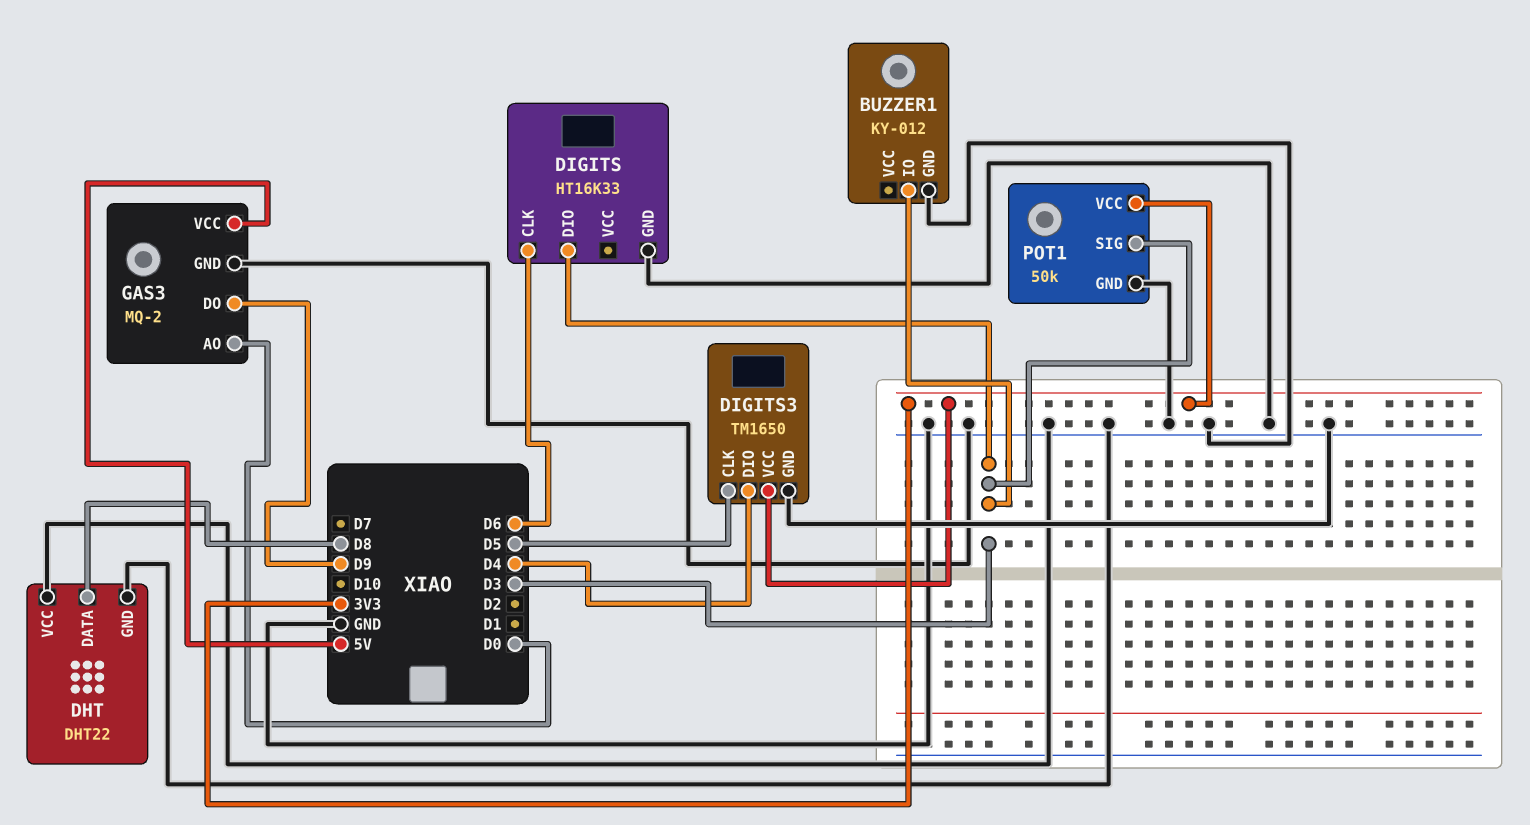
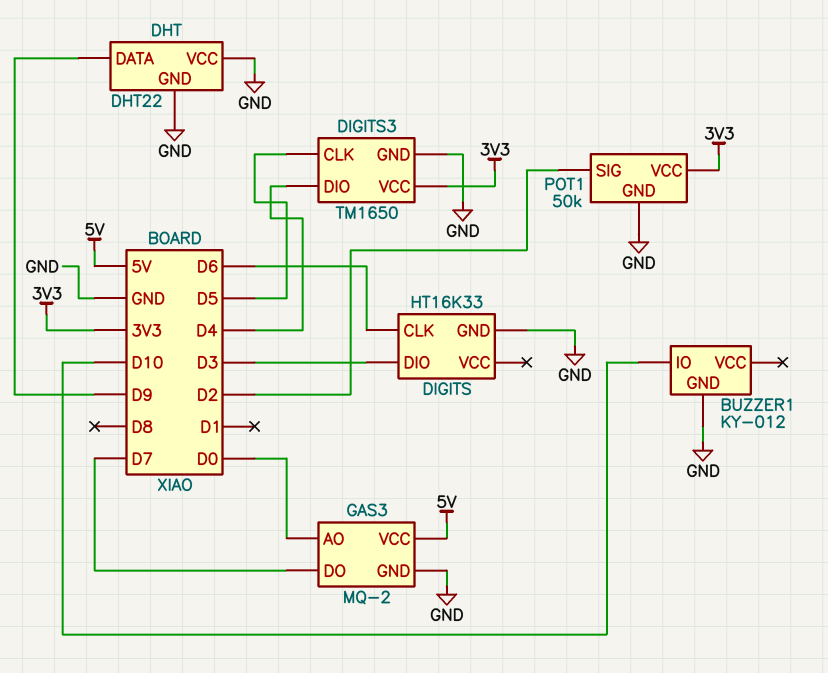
BUZZER1 pin IO: D3 -> D10
DHT pin DATA: D8 -> D9
GAS3 pin DO: D9 -> D7
POT1 pin SIG: D3 -> D2

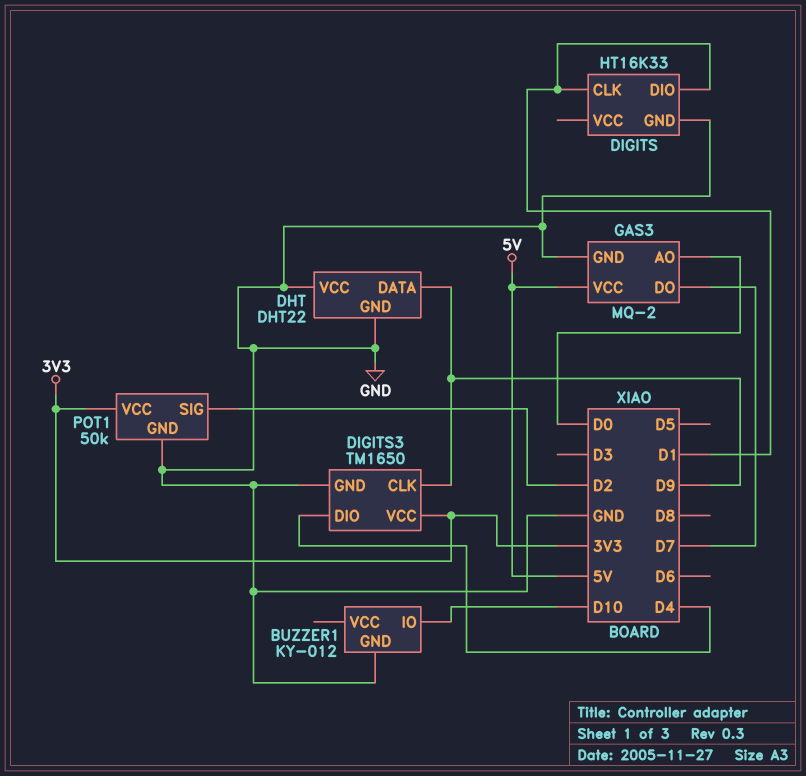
DIGITS pin CLK: D6 -> D1
DIGITS pin DIO: D3 -> D1
DIGITS3 pin CLK: D5 -> D9

